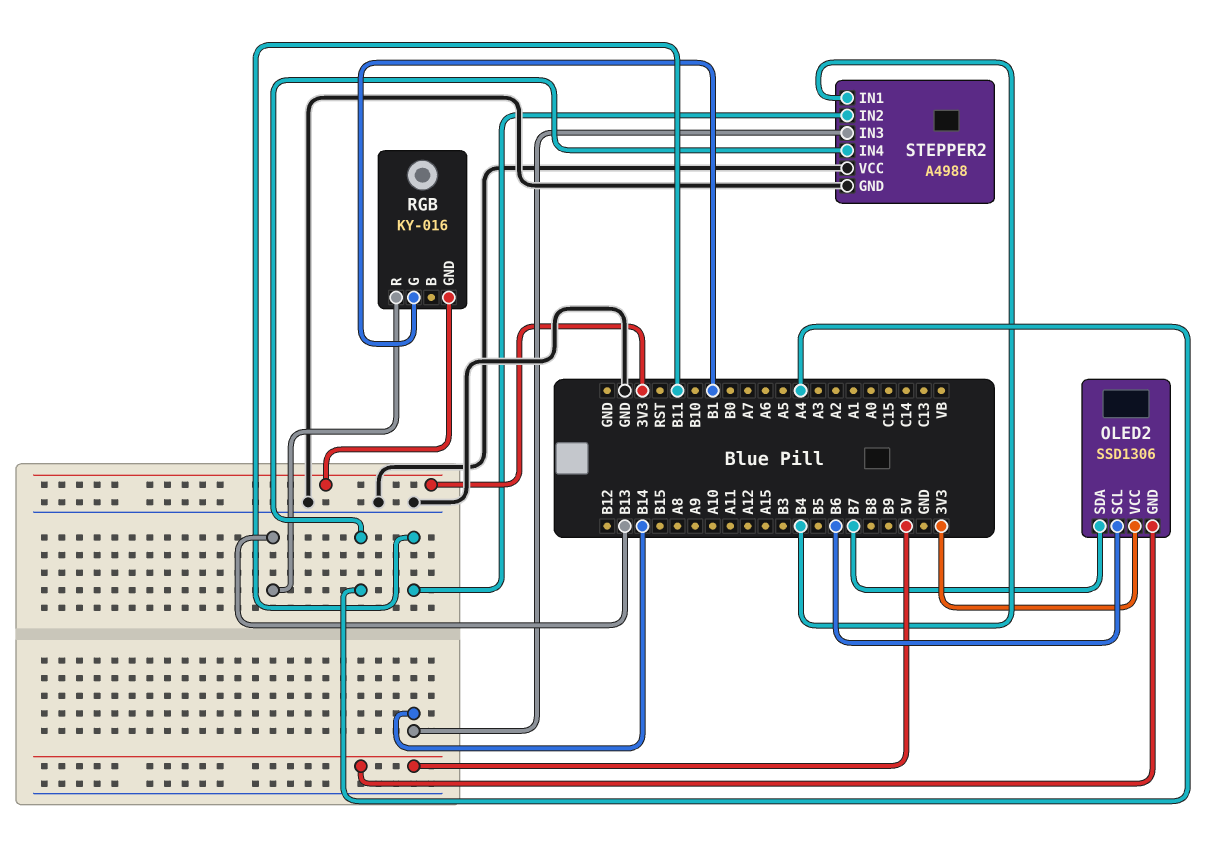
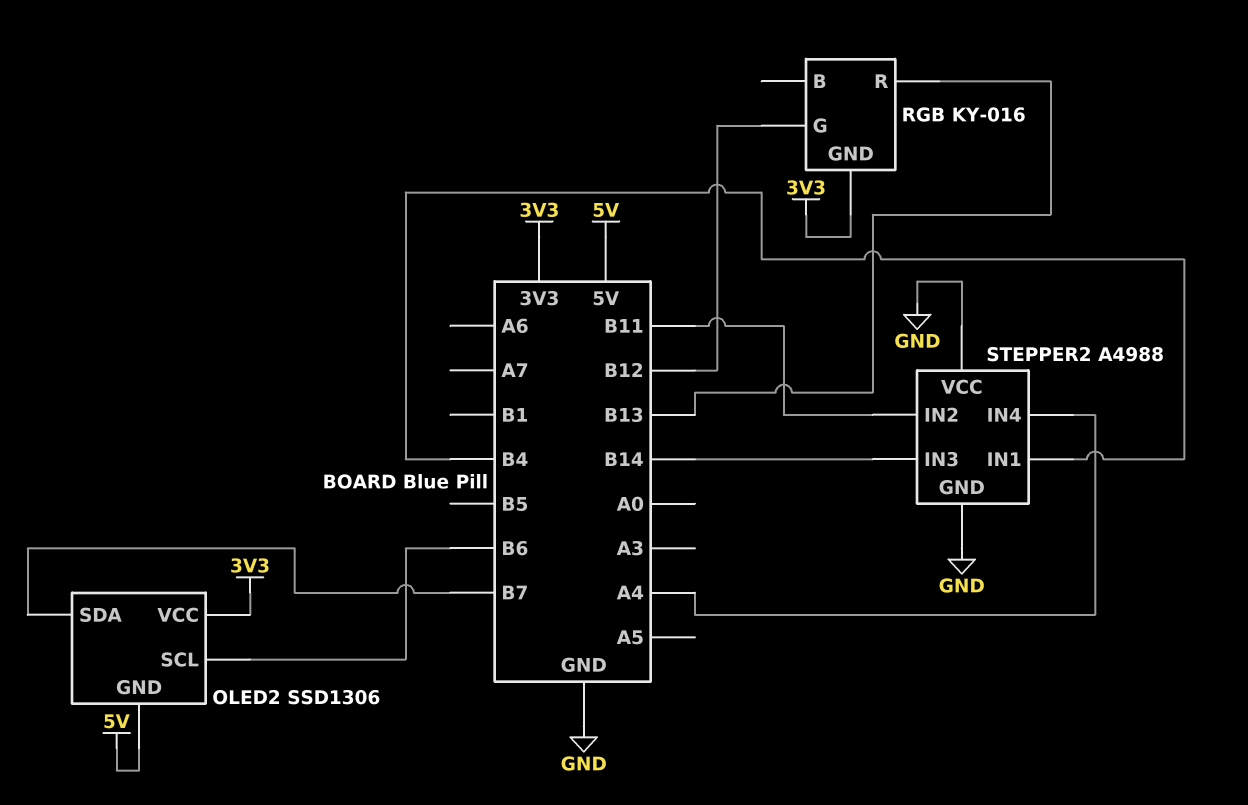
RGB pin G: B1 -> B12

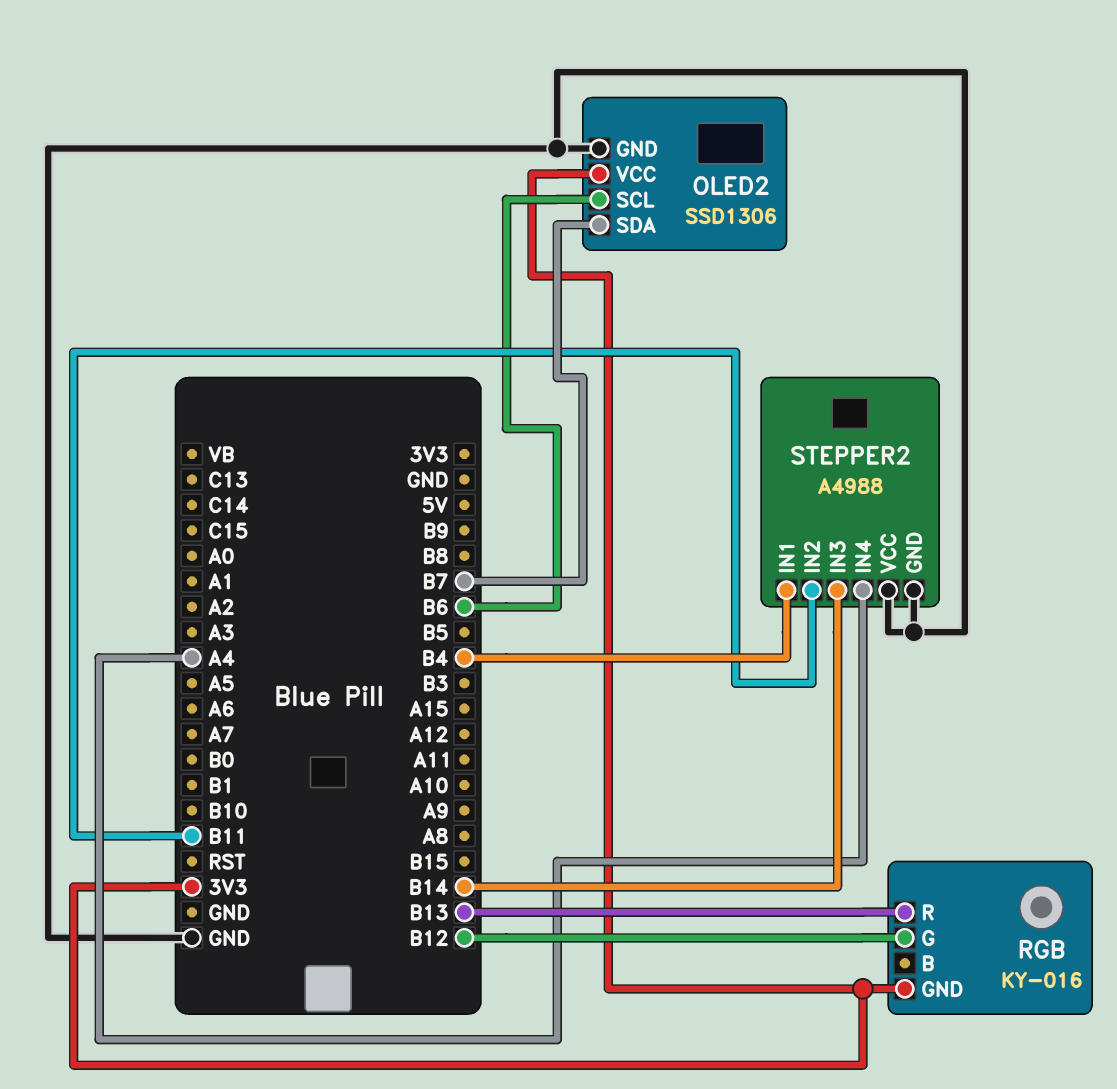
OLED2 pin GND: 5V -> GND

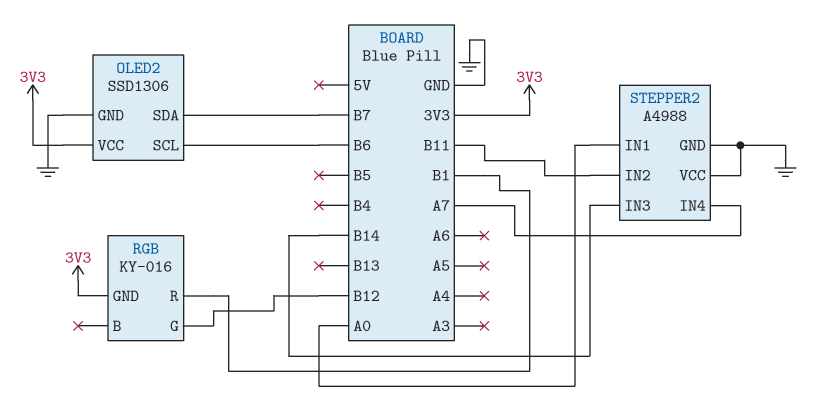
RGB pin R: B13 -> B1
STEPPER2 pin IN1: B4 -> A0
STEPPER2 pin IN4: A4 -> A7

